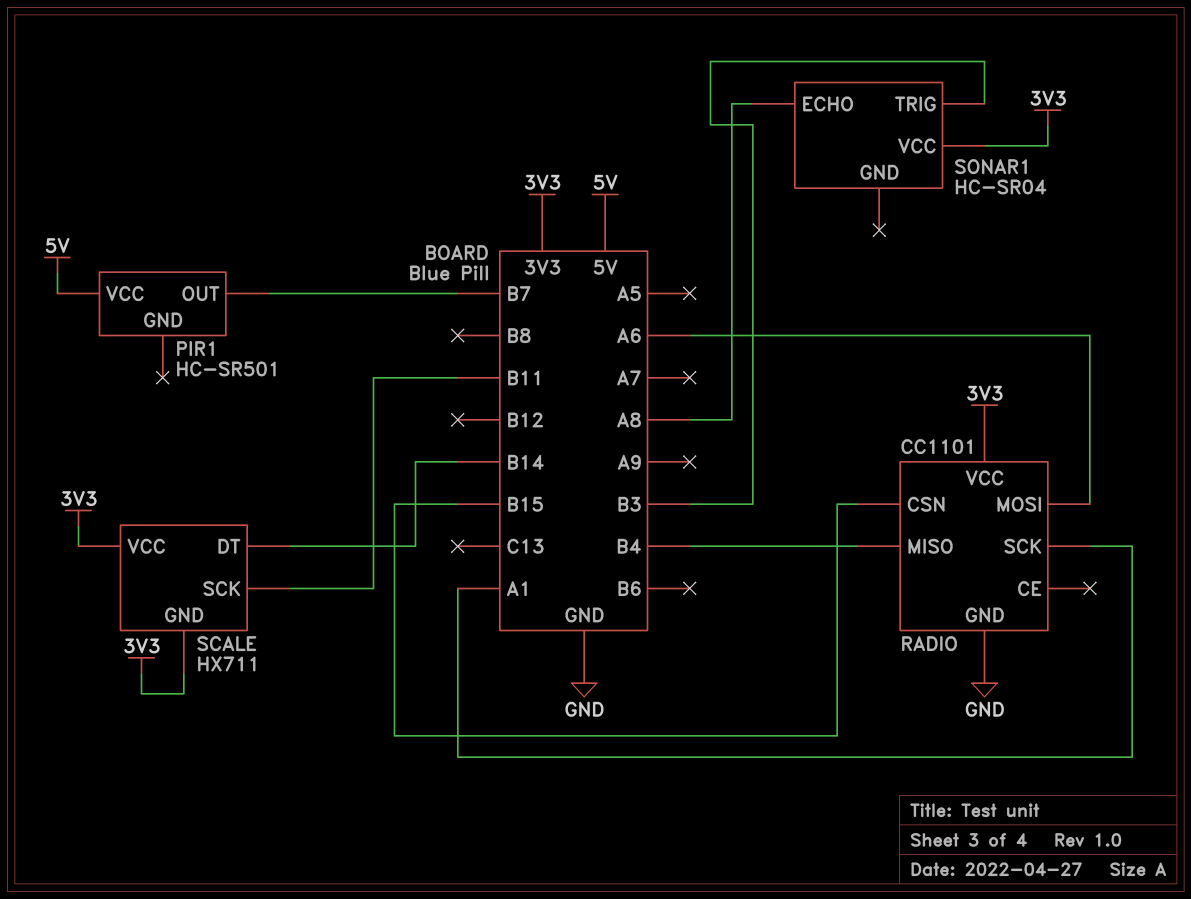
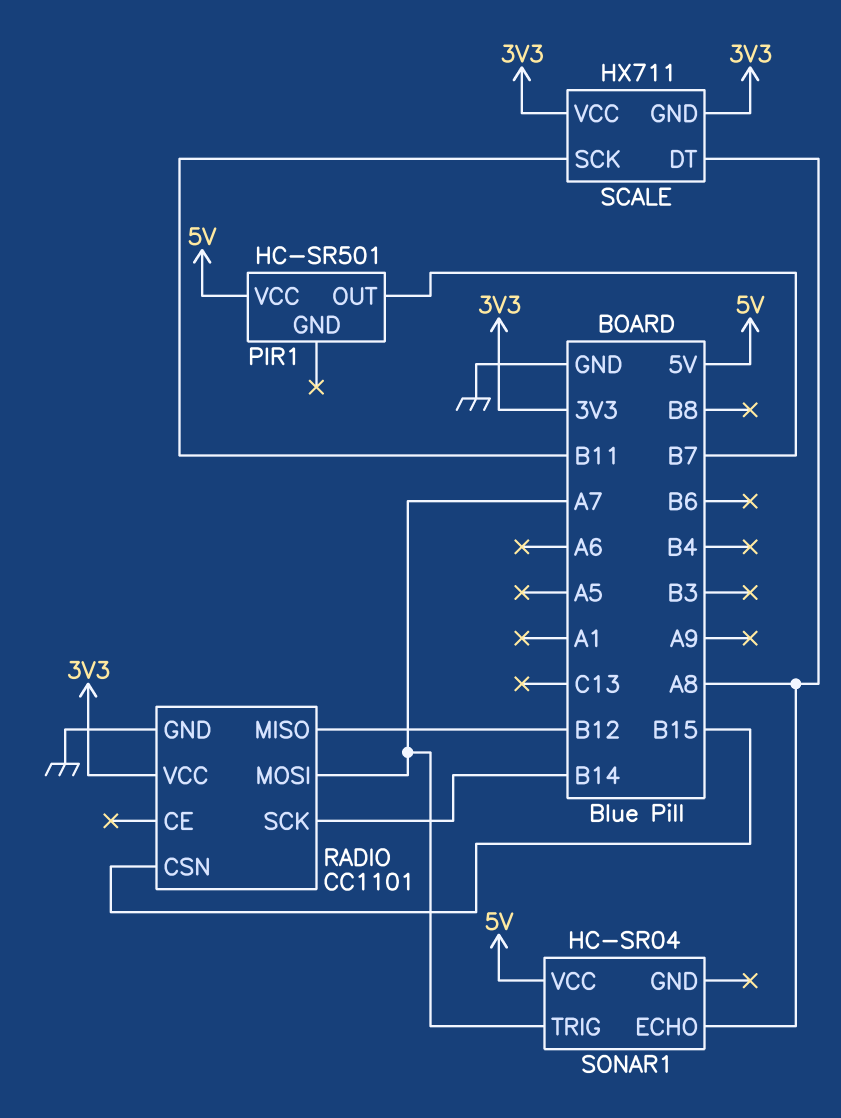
RADIO pin MISO: B4 -> B12
RADIO pin MOSI: A6 -> A7
RADIO pin SCK: A1 -> B14
SCALE pin DT: B14 -> A8
SONAR1 pin TRIG: B3 -> A7
SONAR1 pin VCC: 3V3 -> 5V

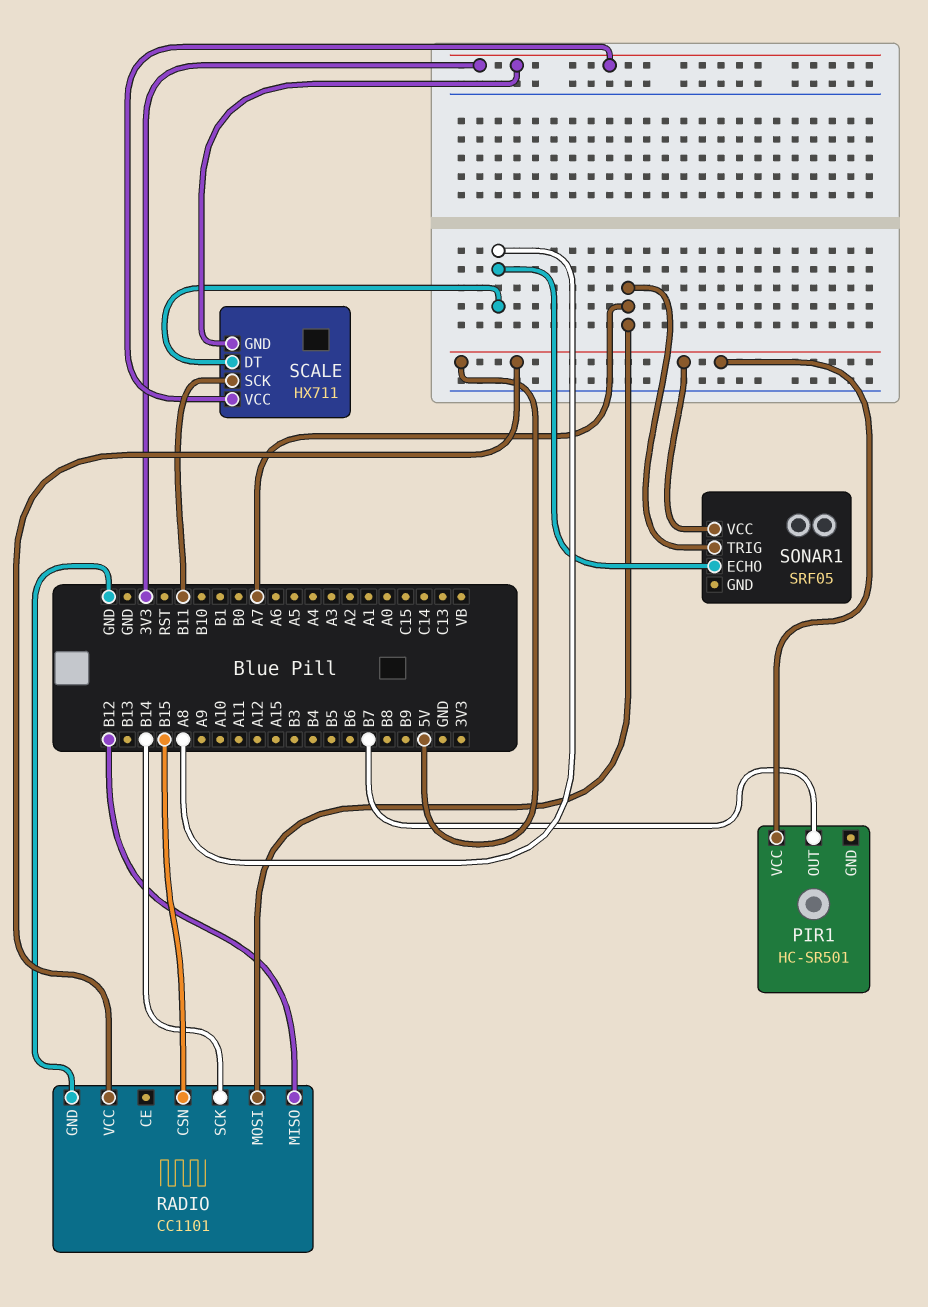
RADIO pin VCC: 3V3 -> 5V
SONAR1: HC-SR04 -> SRF05

